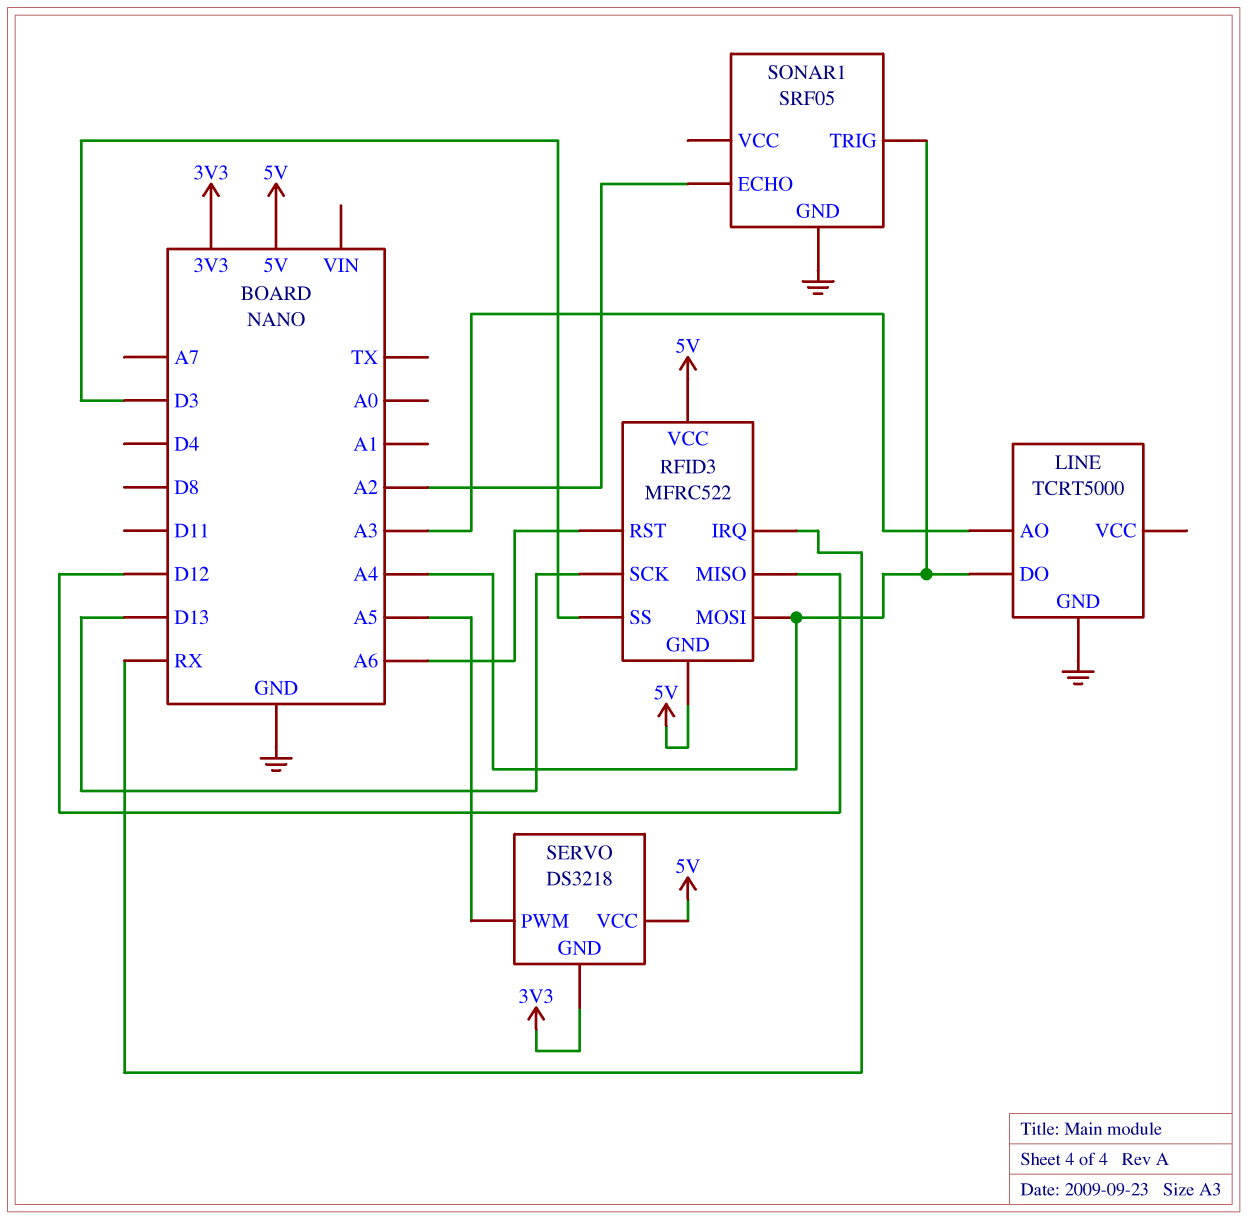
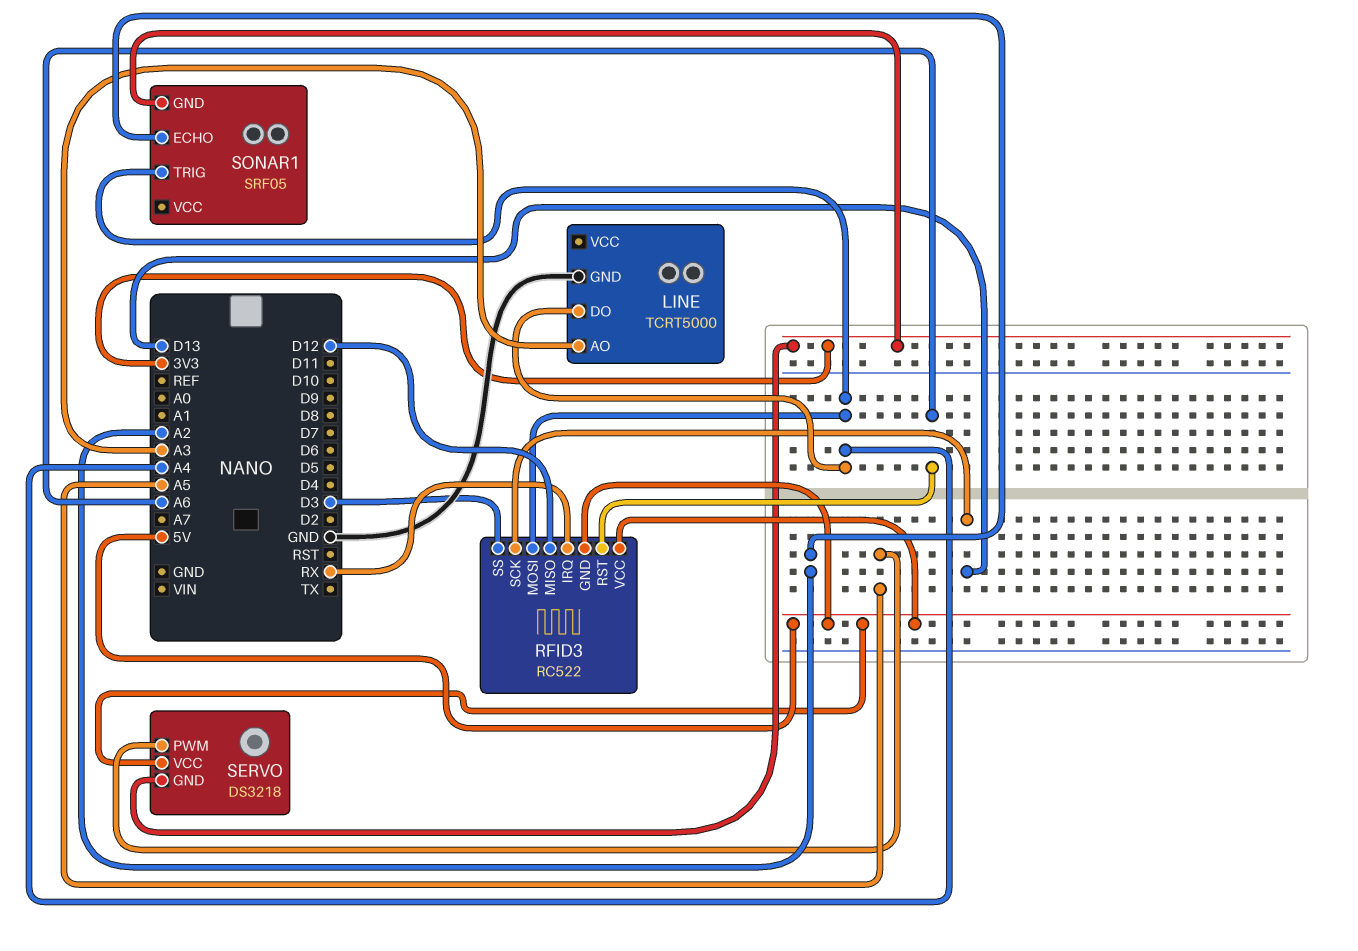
RFID3: MFRC522 -> RC522
SONAR1 pin GND: GND -> 3V3

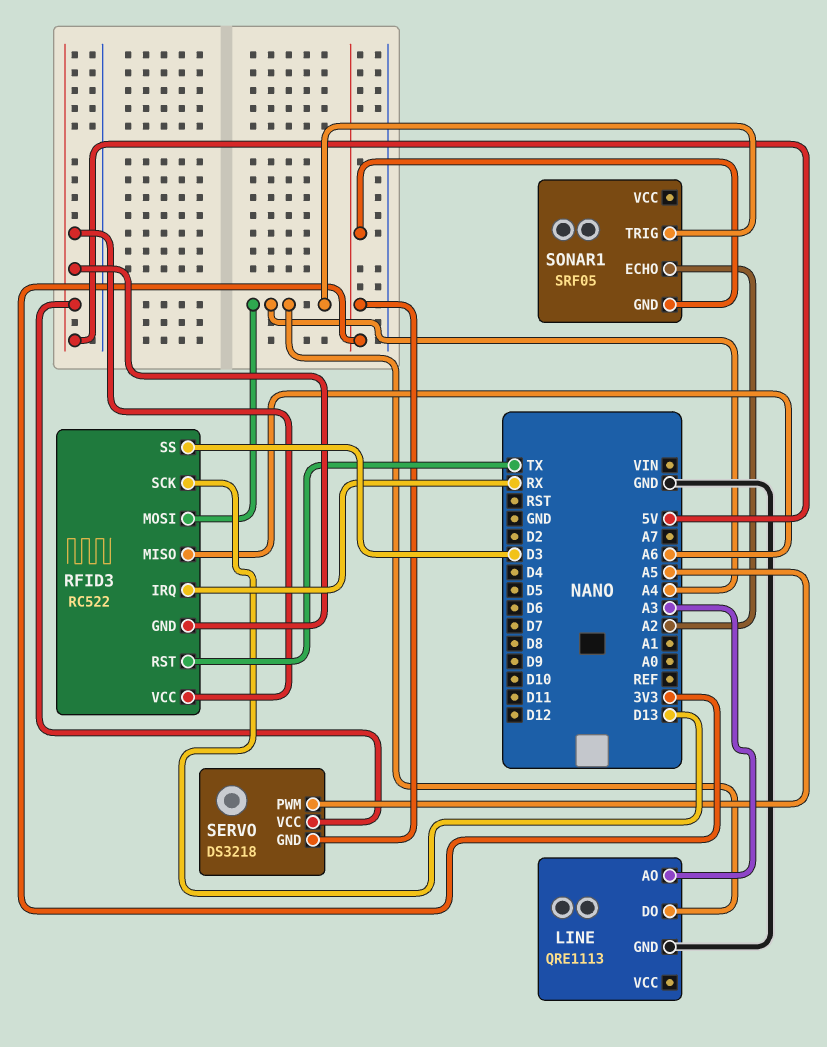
LINE: TCRT5000 -> QRE1113
RFID3 pin MISO: D12 -> A6
RFID3 pin RST: A6 -> TX

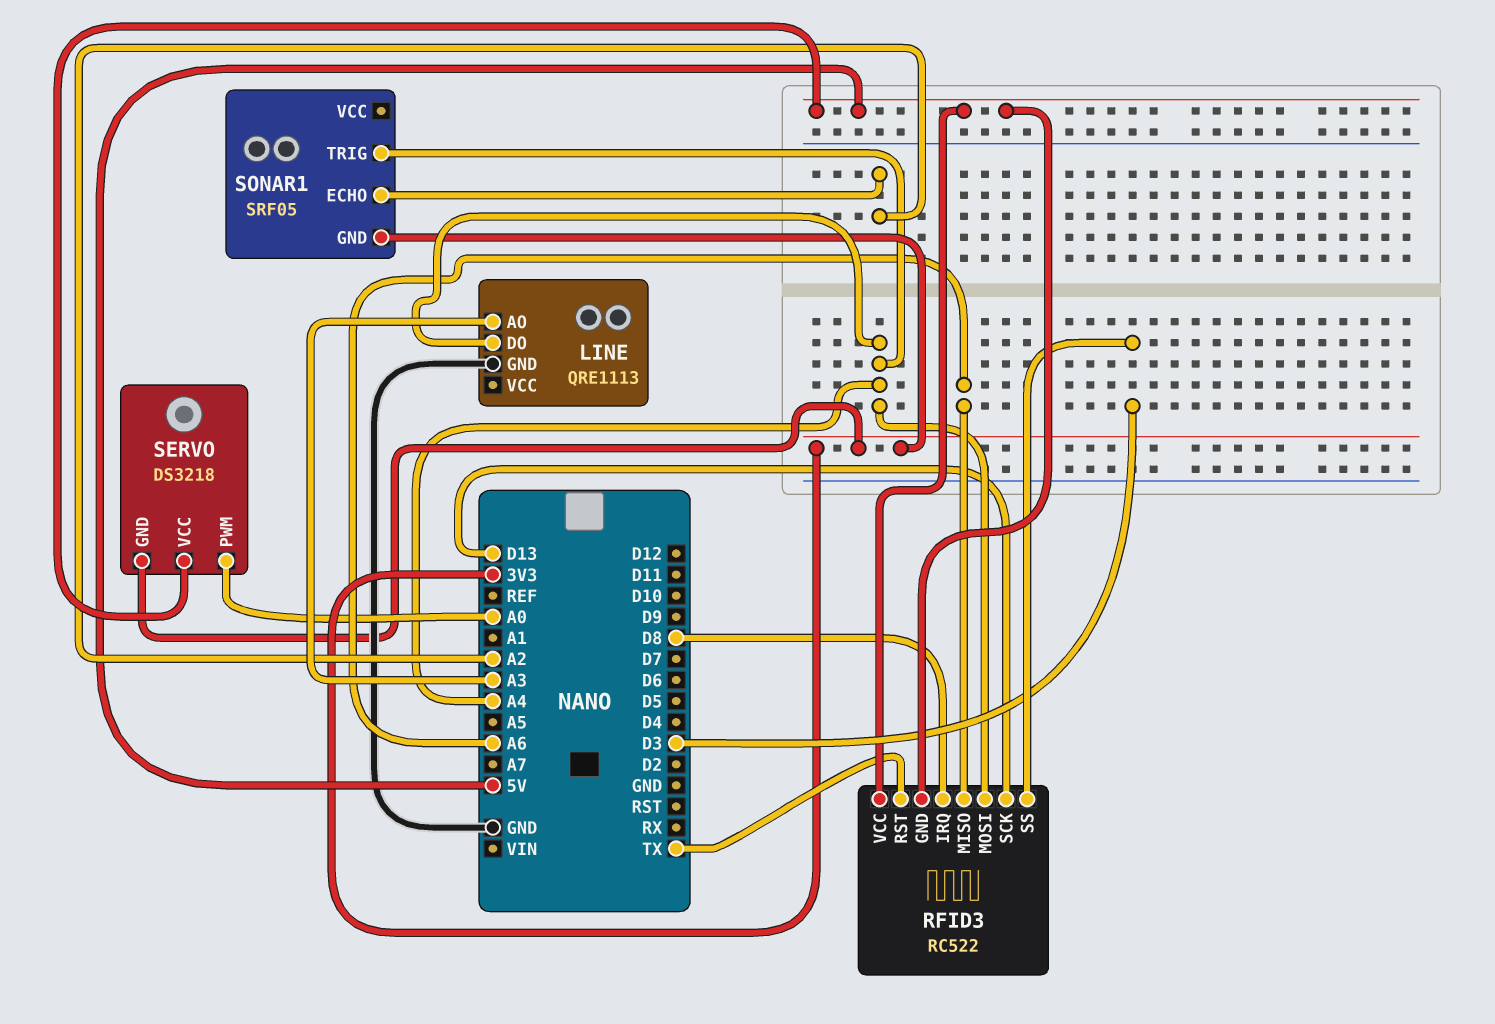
RFID3 pin IRQ: RX -> D8
SERVO pin PWM: A5 -> A0

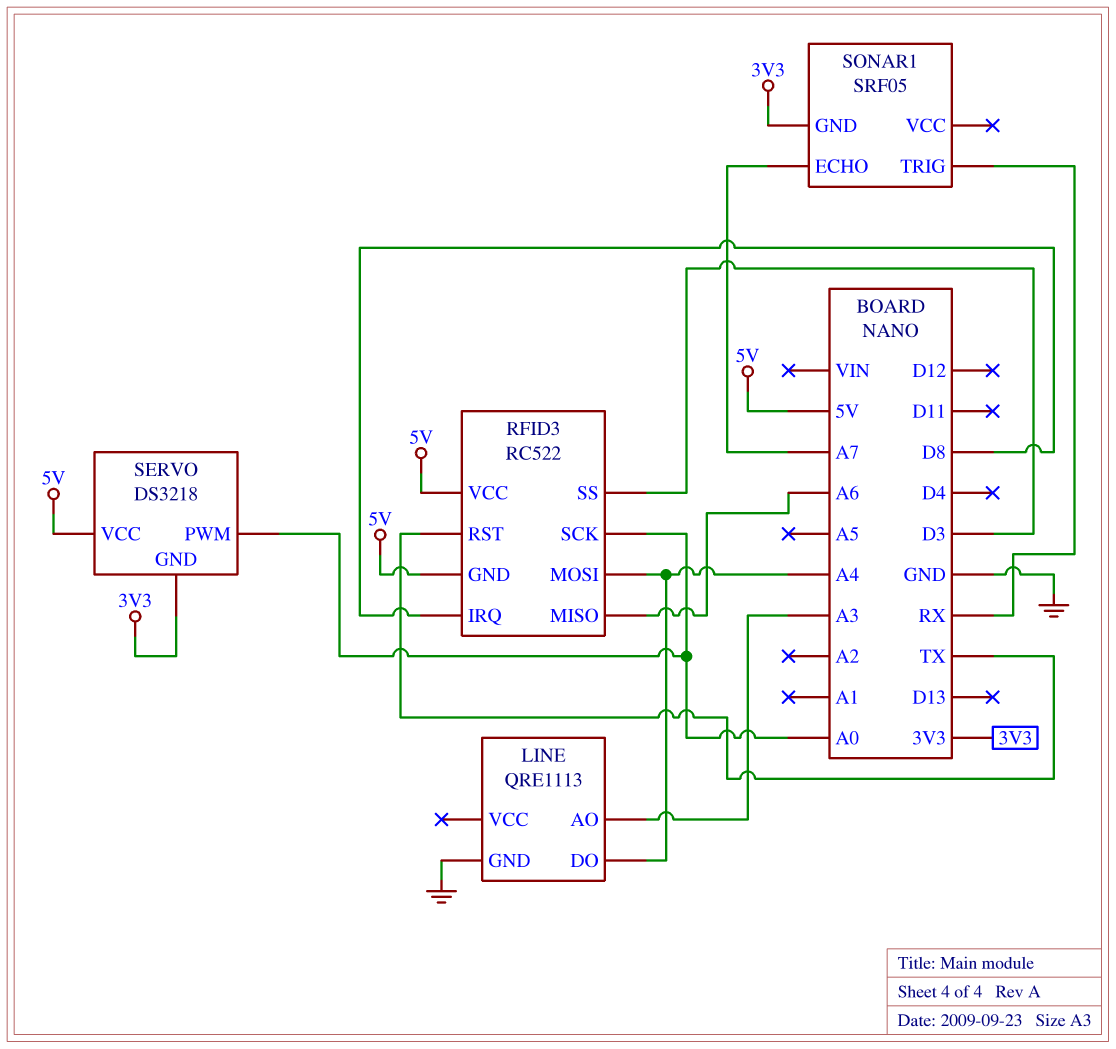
RFID3 pin SCK: D13 -> A0
SONAR1 pin ECHO: A2 -> A7
SONAR1 pin TRIG: A4 -> RX

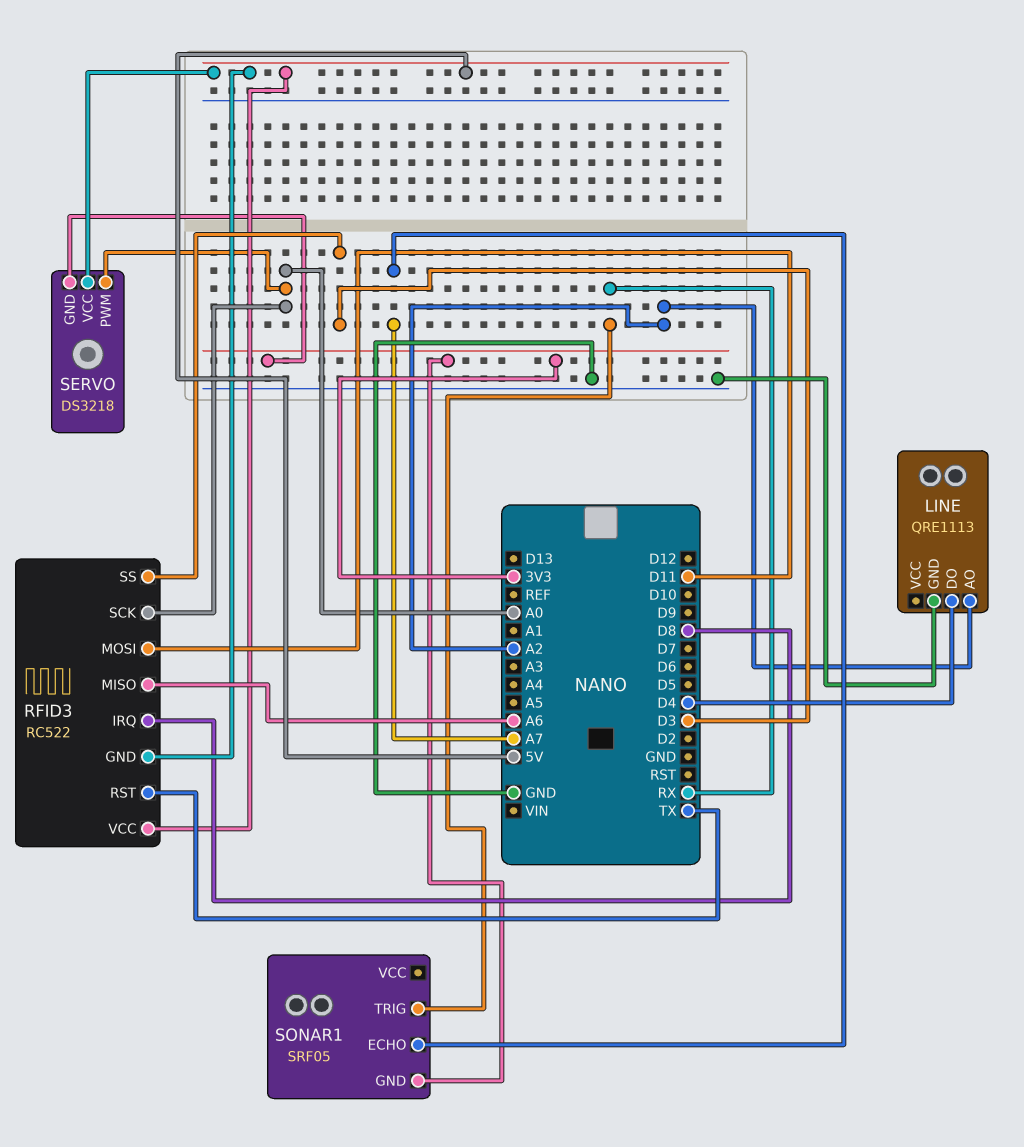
LINE pin AO: A3 -> A2
LINE pin DO: A4 -> D4
RFID3 pin MOSI: A4 -> D11

